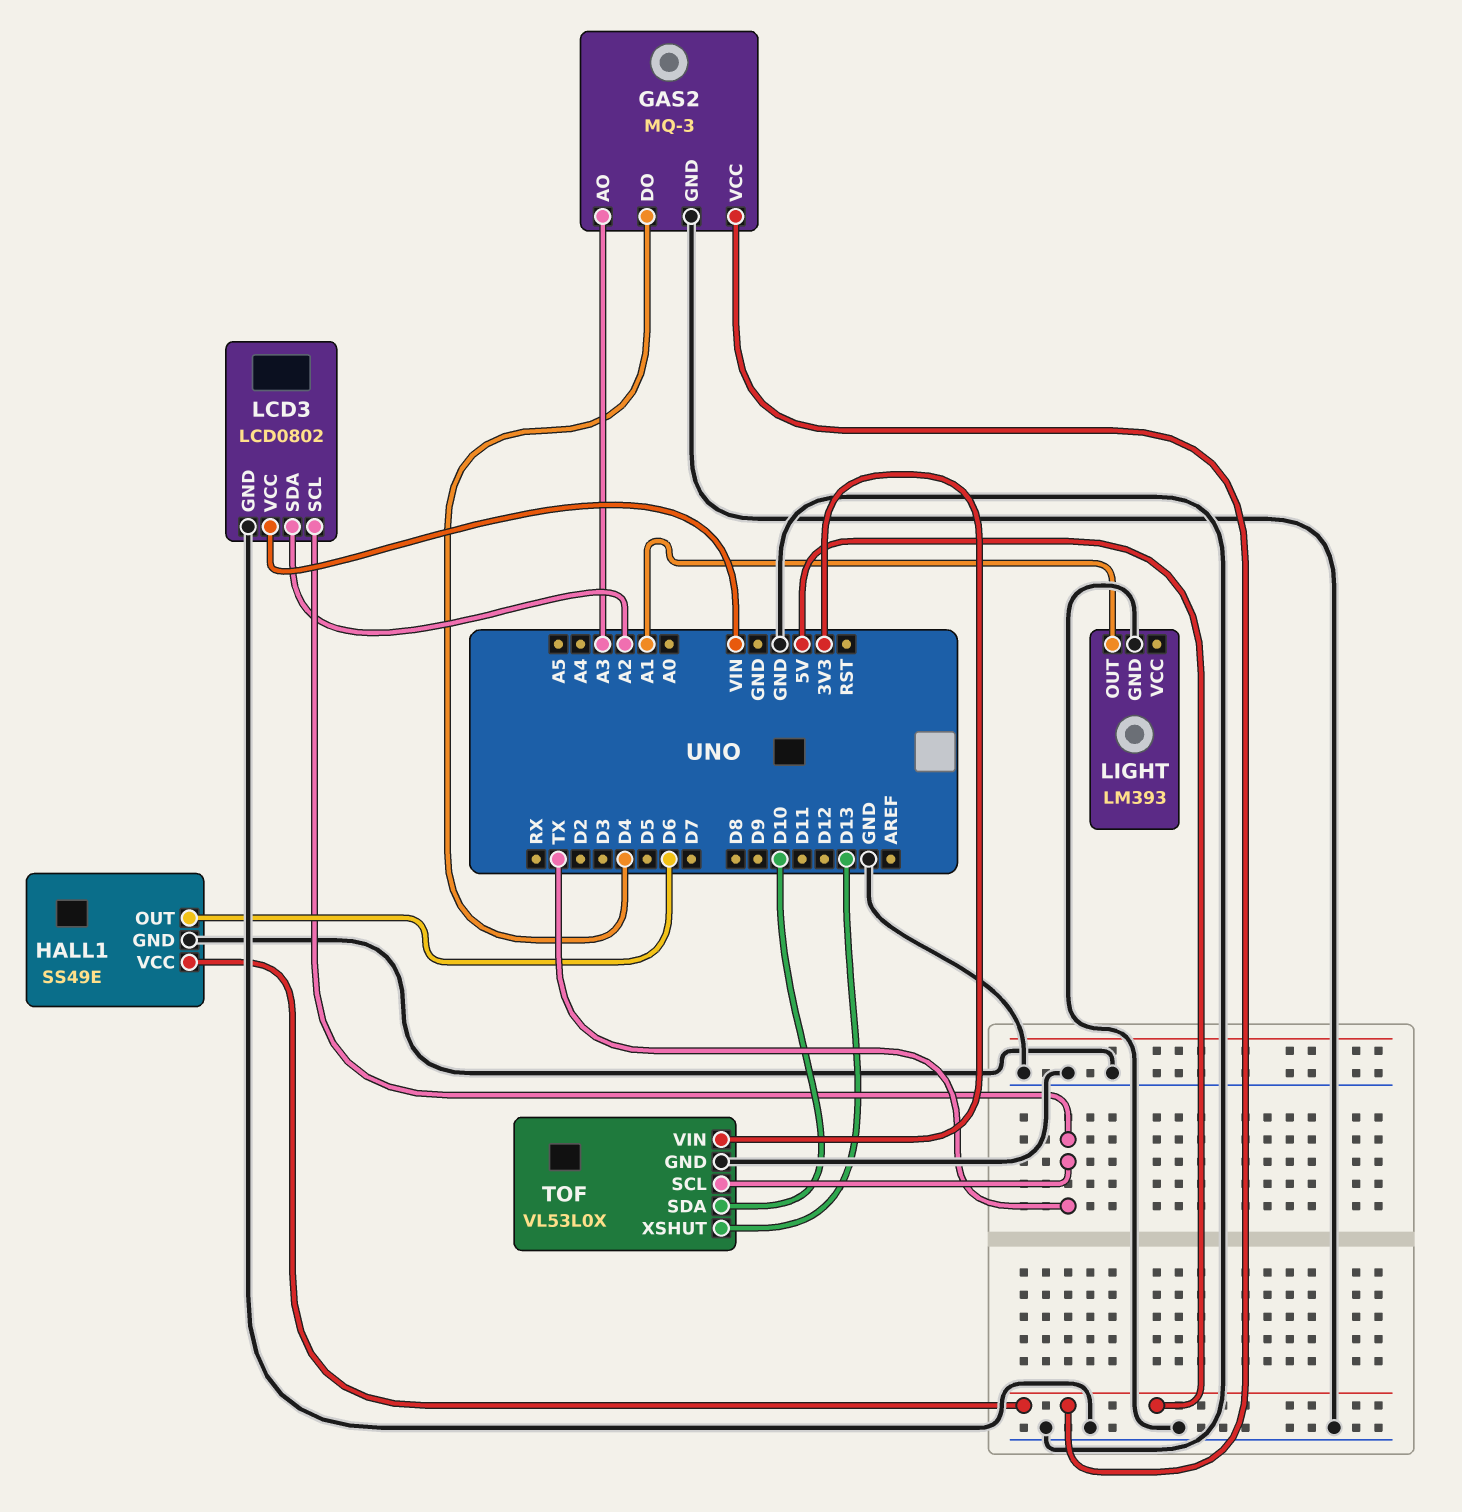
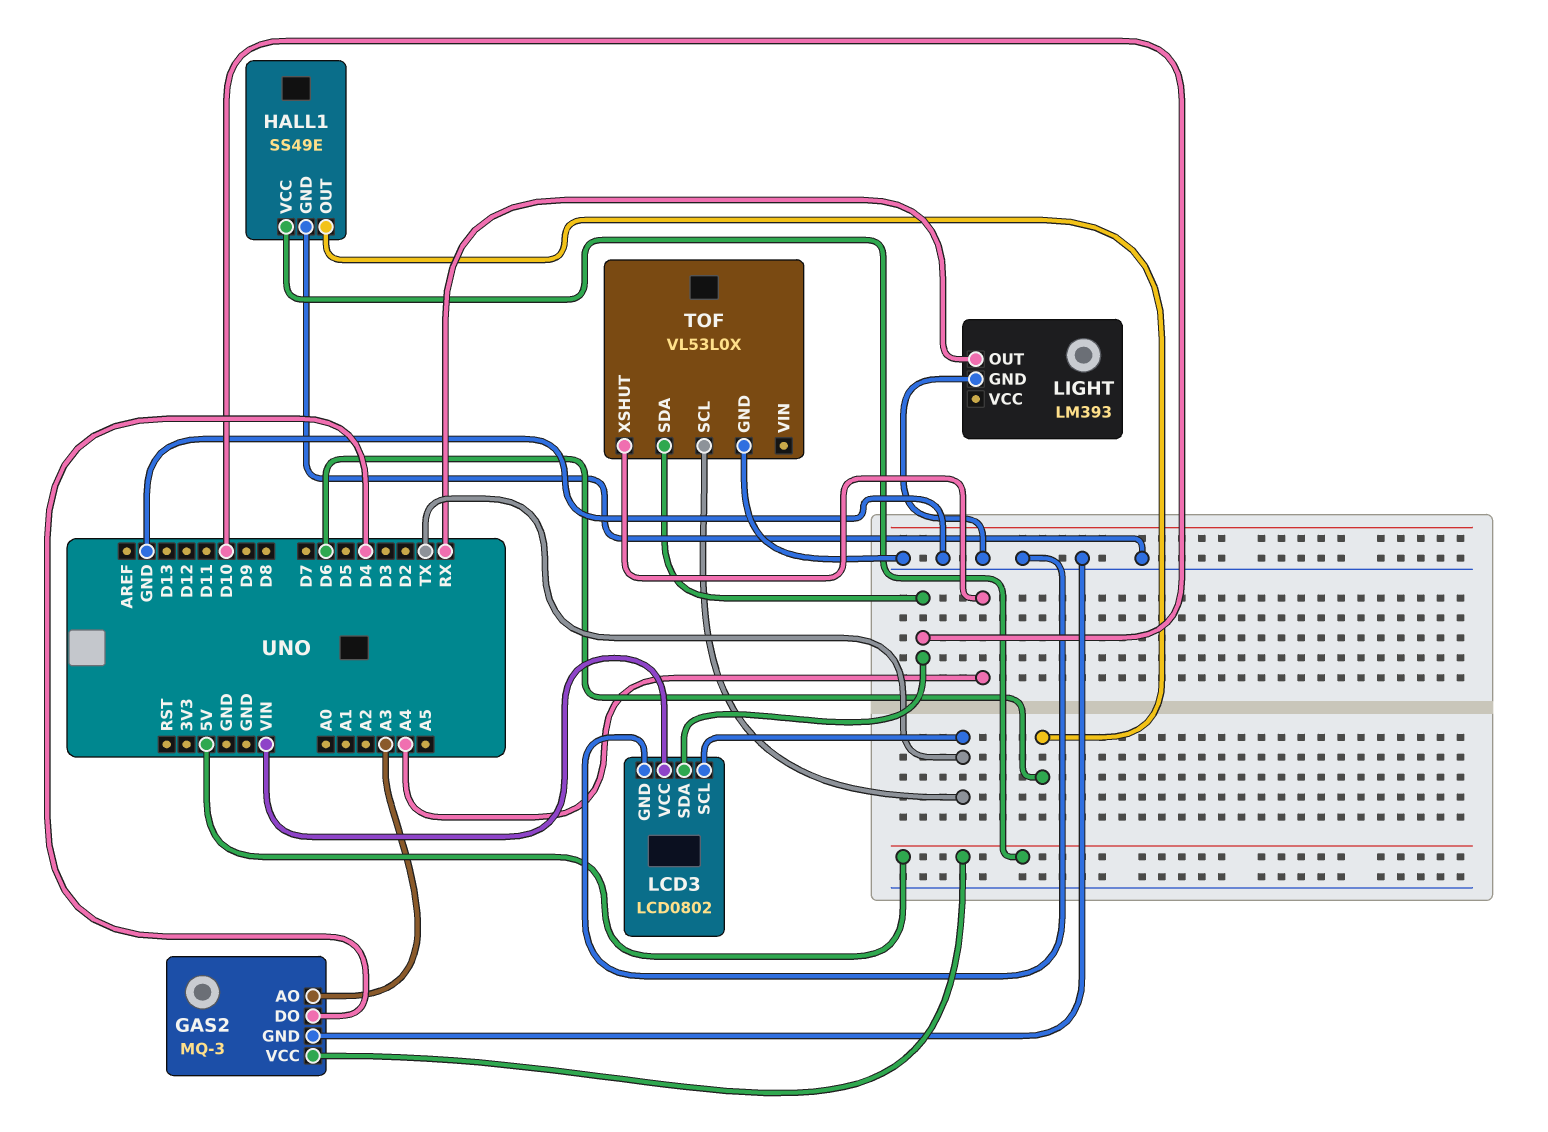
LCD3 pin SDA: A2 -> D10
LIGHT pin OUT: A1 -> RX
TOF pin VIN: 3V3 -> none
TOF pin XSHUT: D13 -> A4

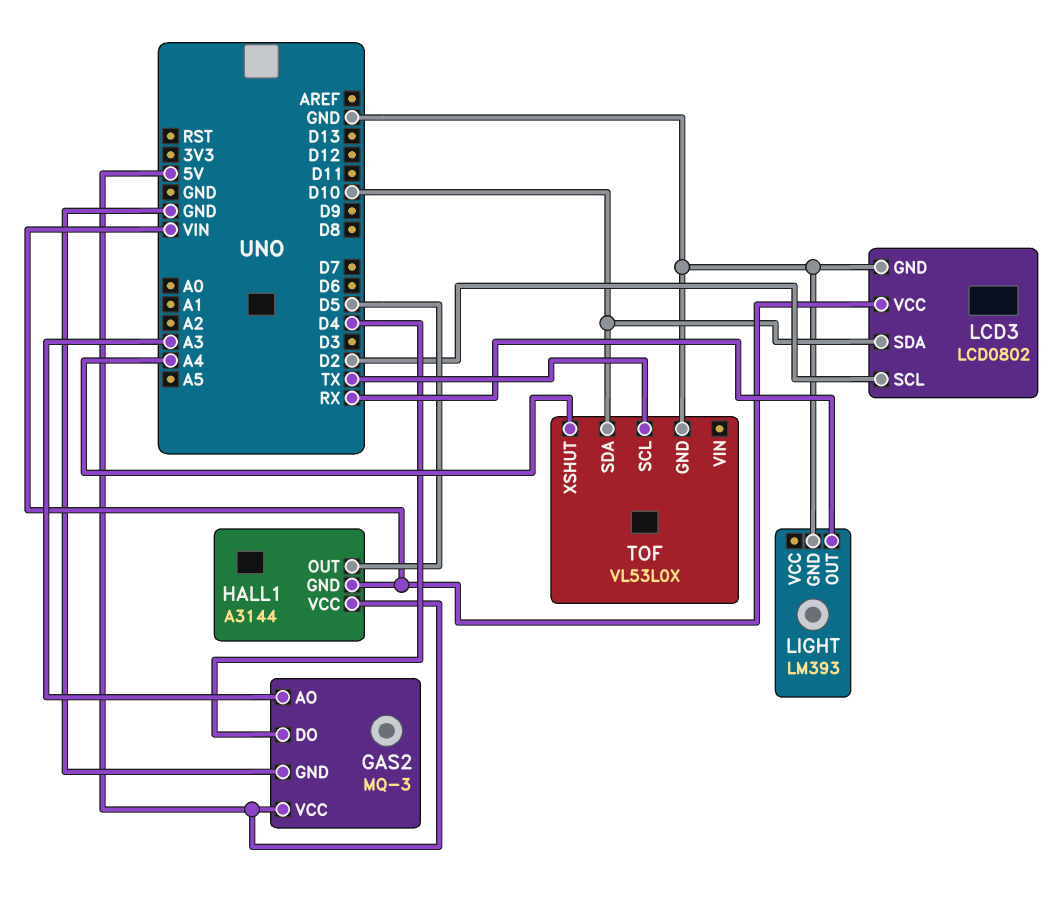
HALL1: SS49E -> A3144
HALL1 pin GND: GND -> VIN
HALL1 pin OUT: D6 -> D5
LCD3 pin SCL: TX -> D2

